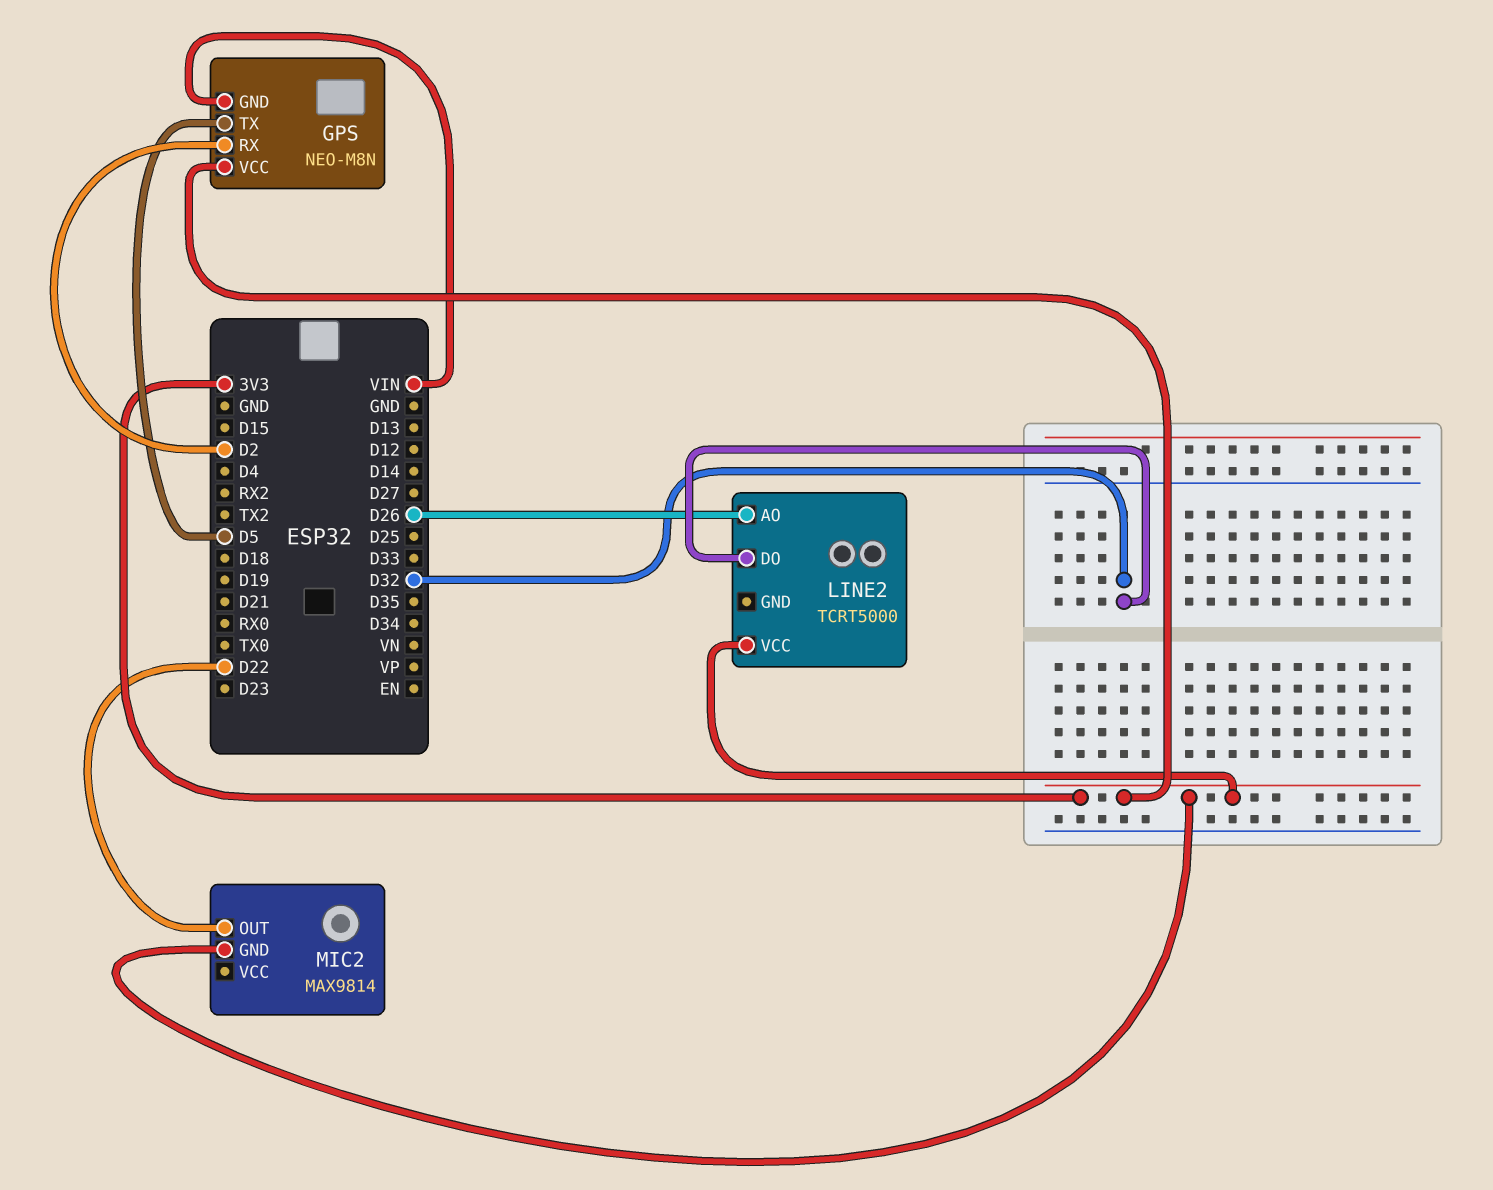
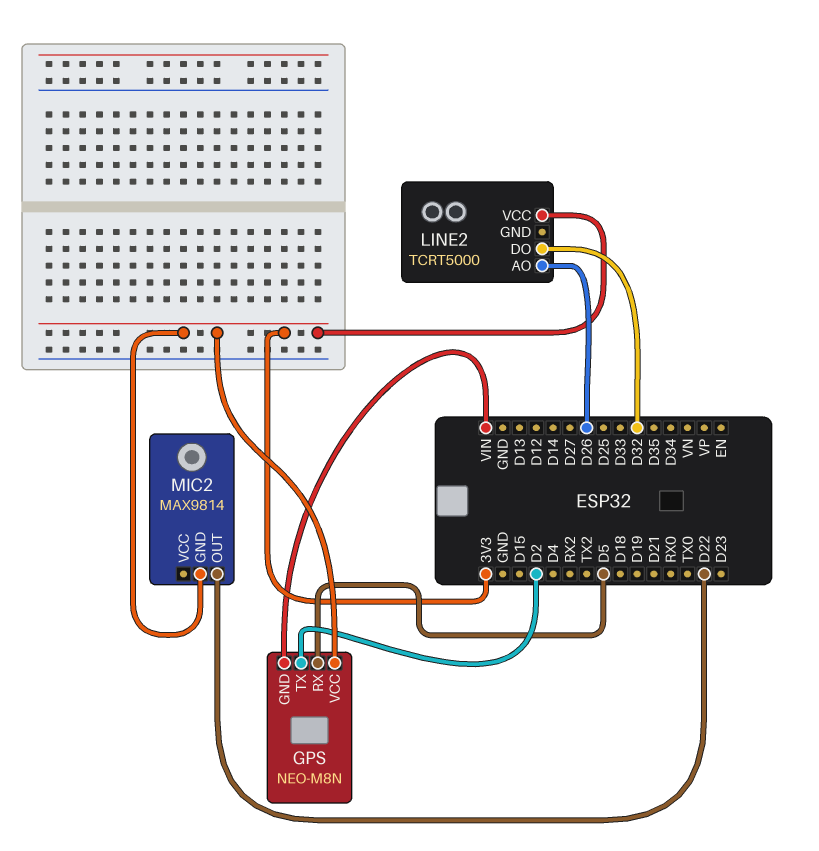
GPS pin RX: D2 -> D5
GPS pin TX: D5 -> D2

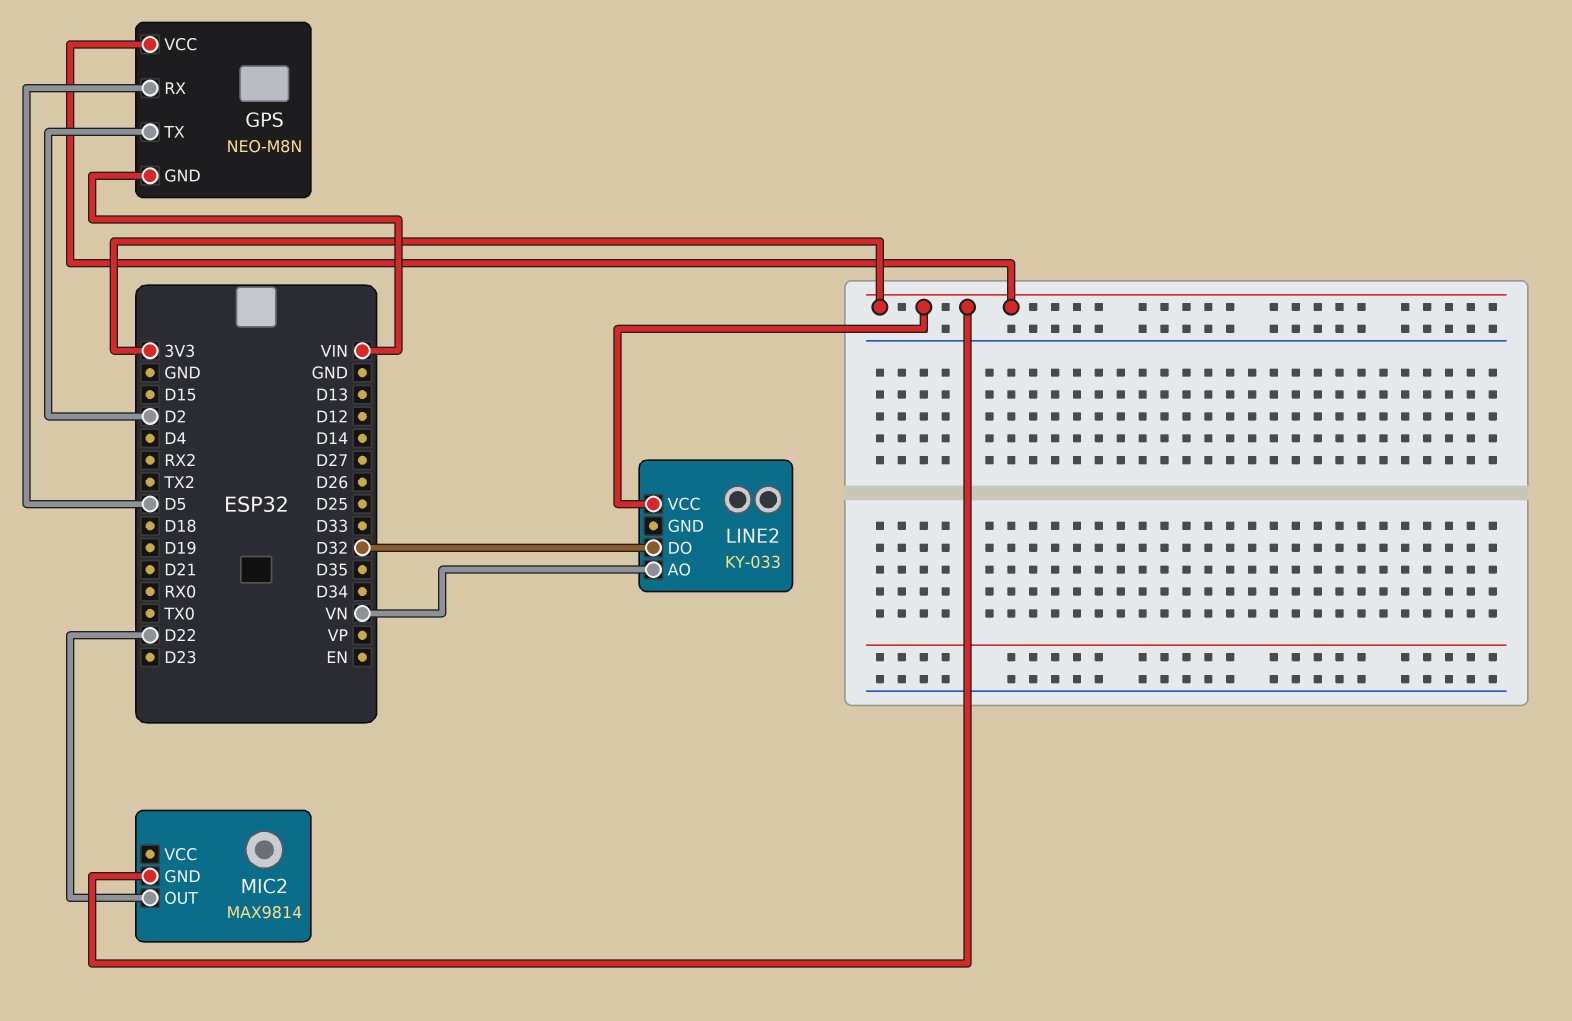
LINE2: TCRT5000 -> KY-033
LINE2 pin AO: D26 -> VN

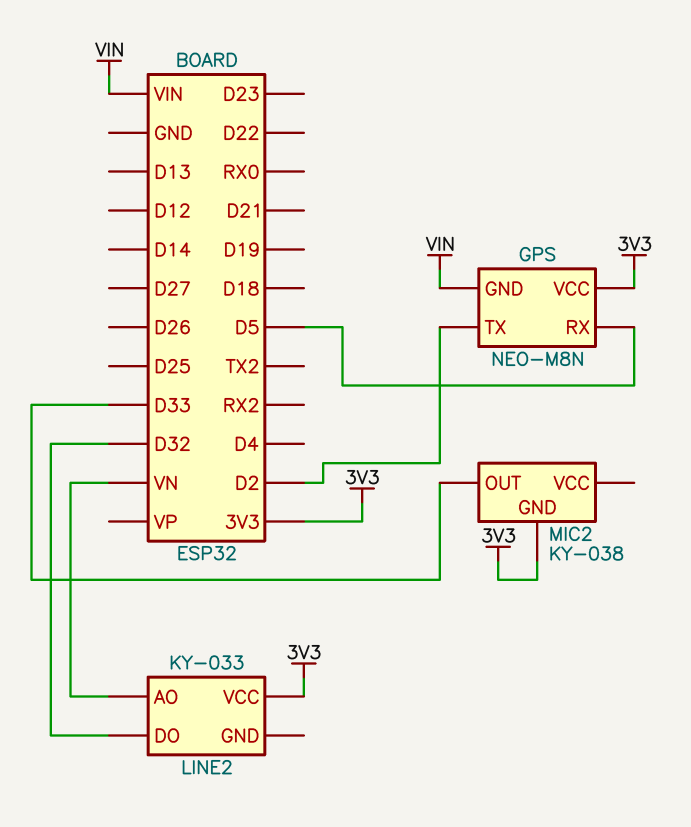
MIC2: MAX9814 -> KY-038
MIC2 pin OUT: D22 -> D33

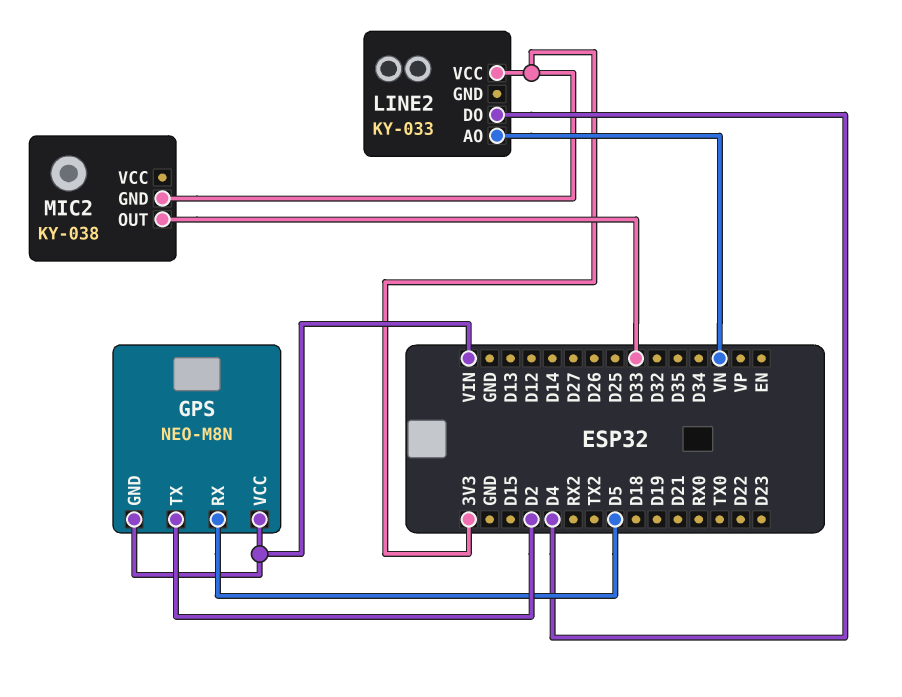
GPS pin VCC: 3V3 -> VIN
LINE2 pin DO: D32 -> D4

